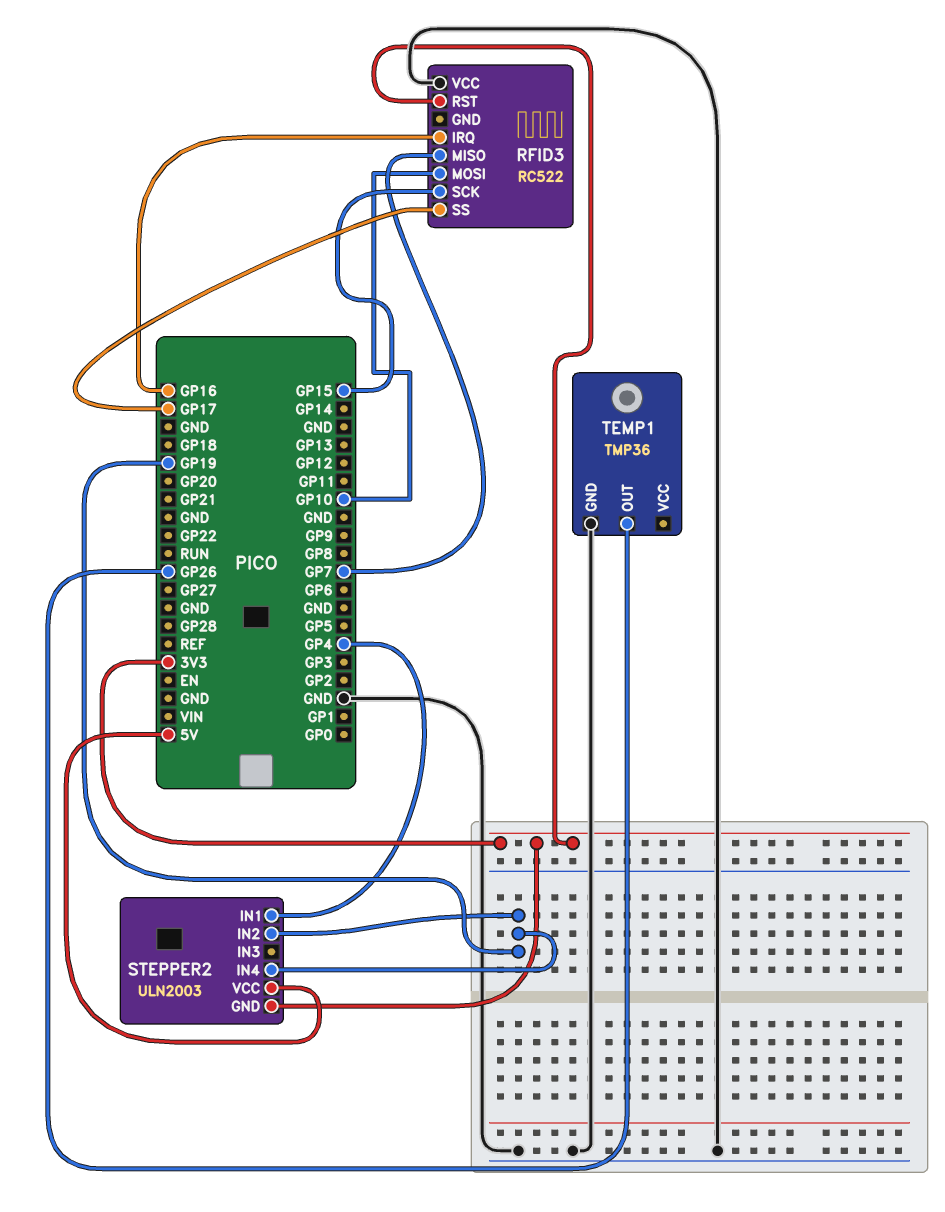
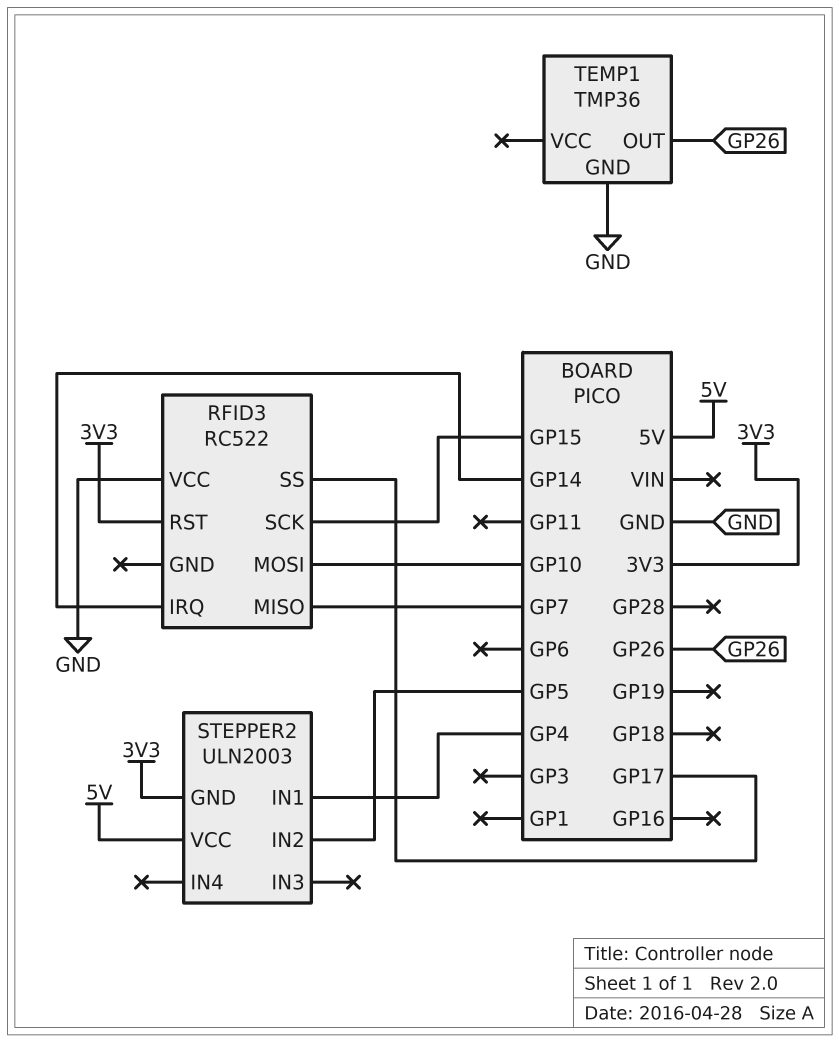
RFID3 pin IRQ: GP16 -> GP14
STEPPER2 pin IN2: GP19 -> GP5
STEPPER2 pin IN4: GP19 -> none

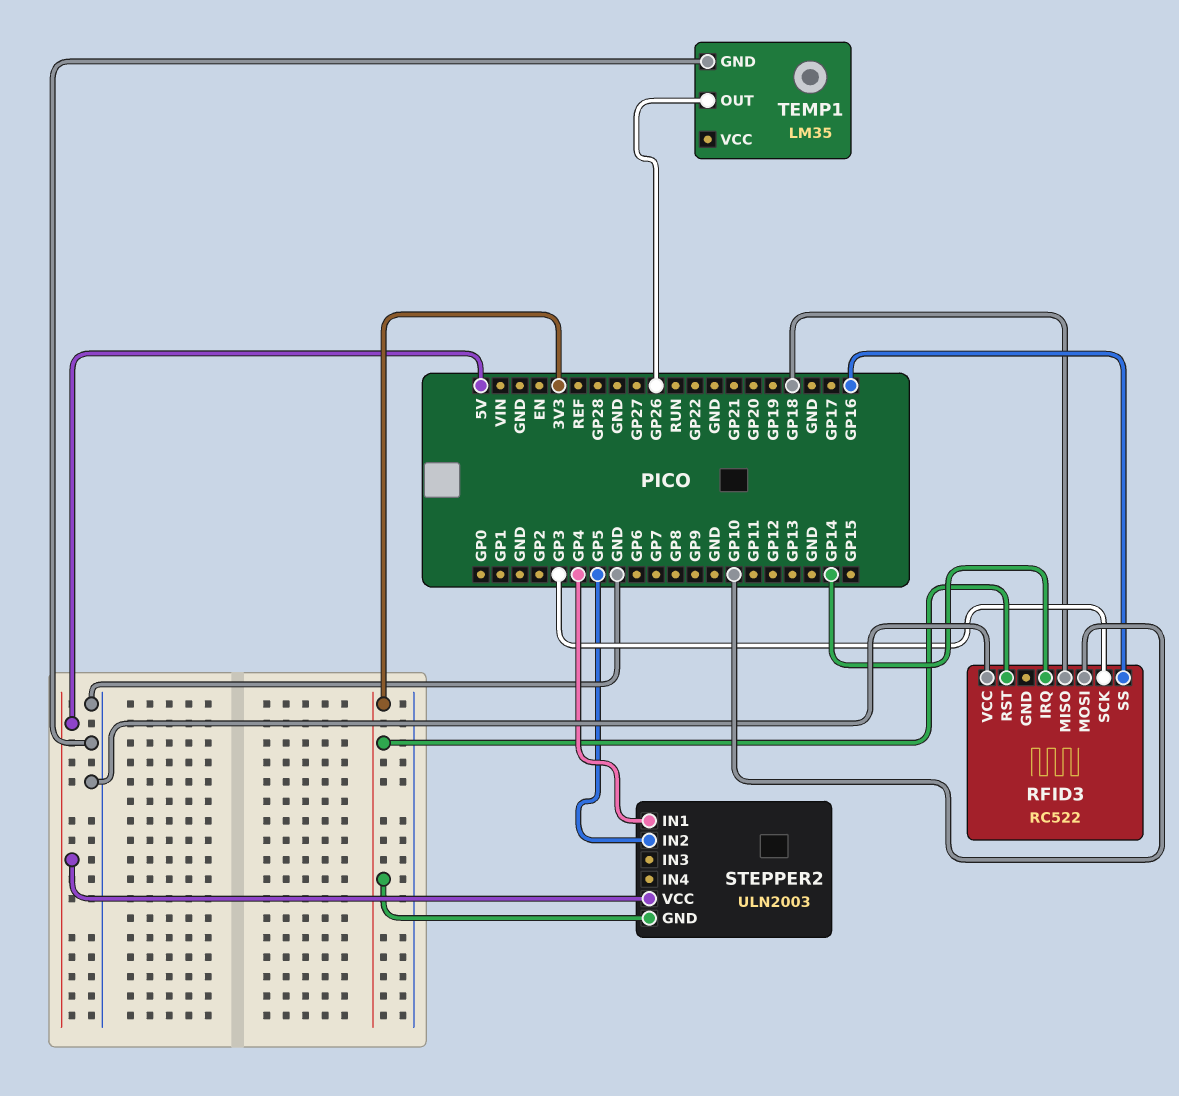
RFID3 pin MISO: GP7 -> GP18
RFID3 pin SCK: GP15 -> GP3
RFID3 pin SS: GP17 -> GP16
TEMP1: TMP36 -> LM35

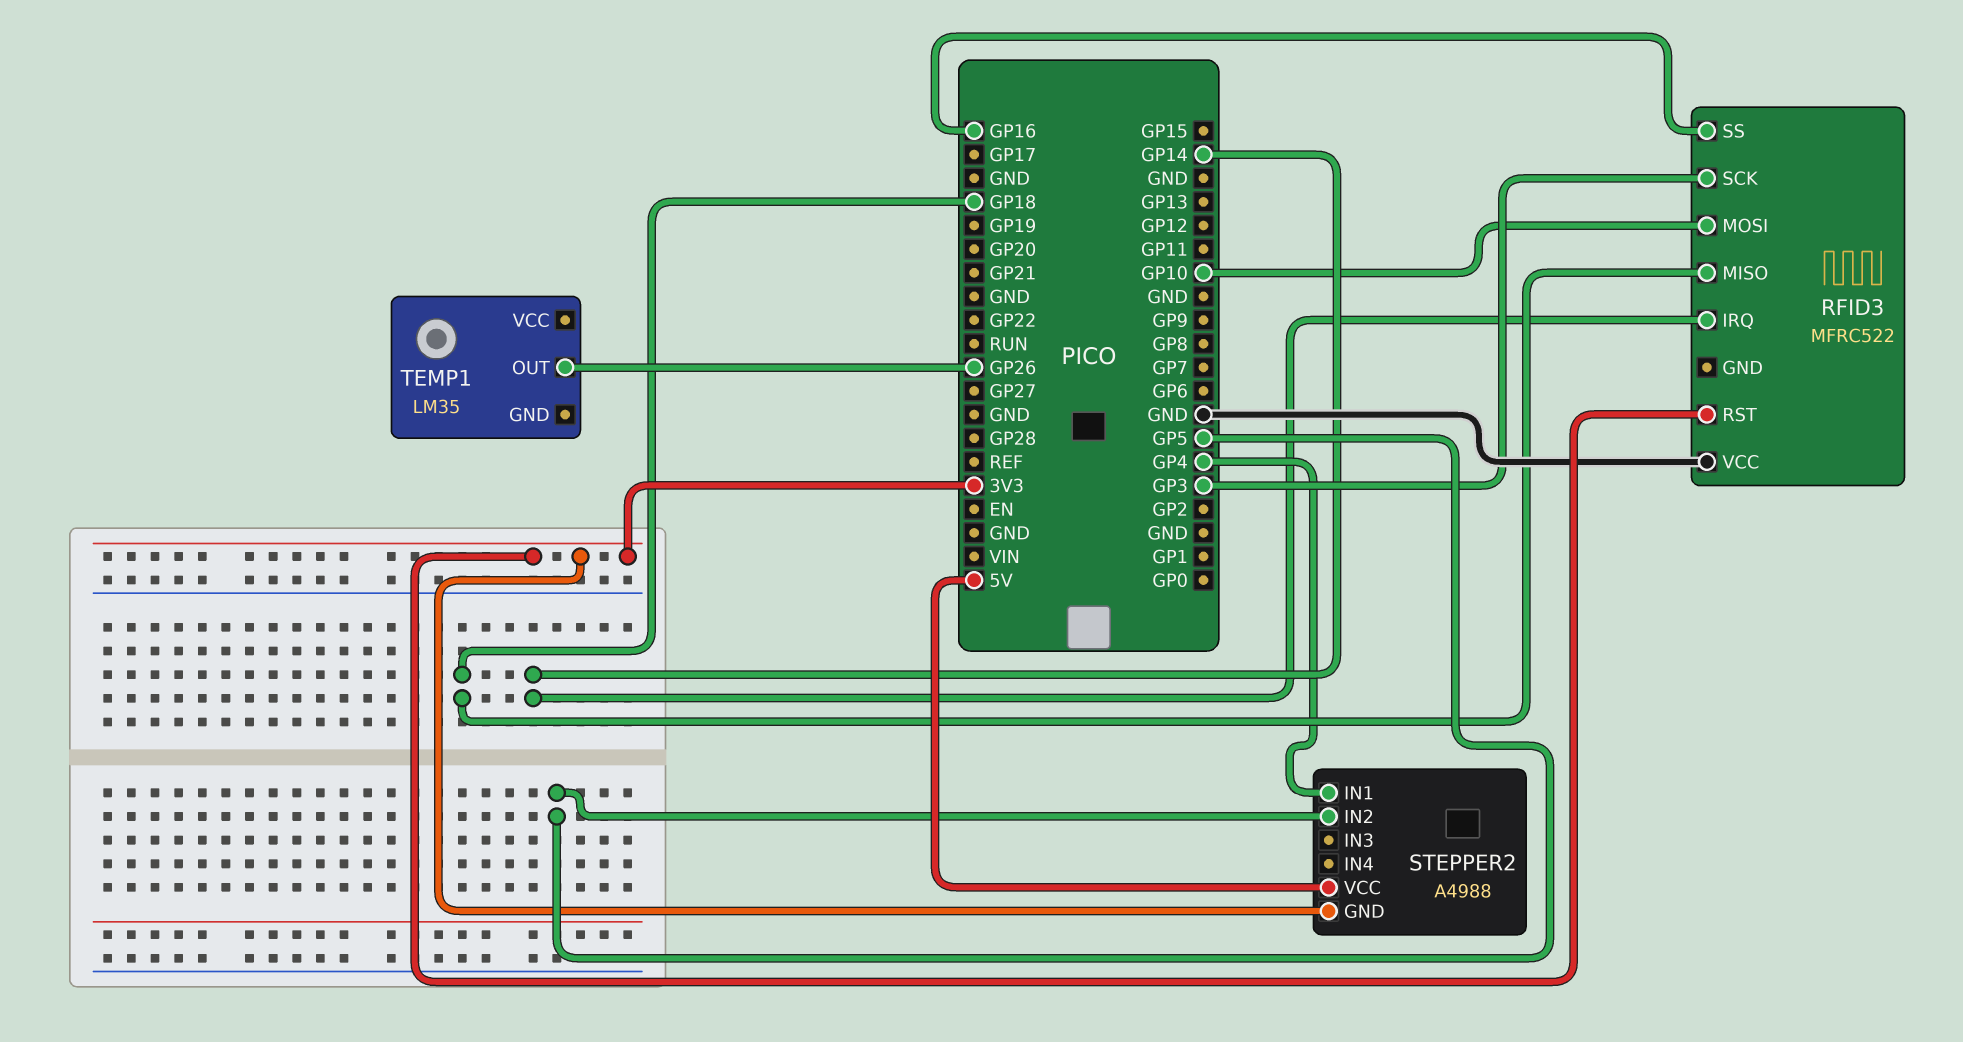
RFID3: RC522 -> MFRC522
STEPPER2: ULN2003 -> A4988
TEMP1 pin GND: GND -> none

